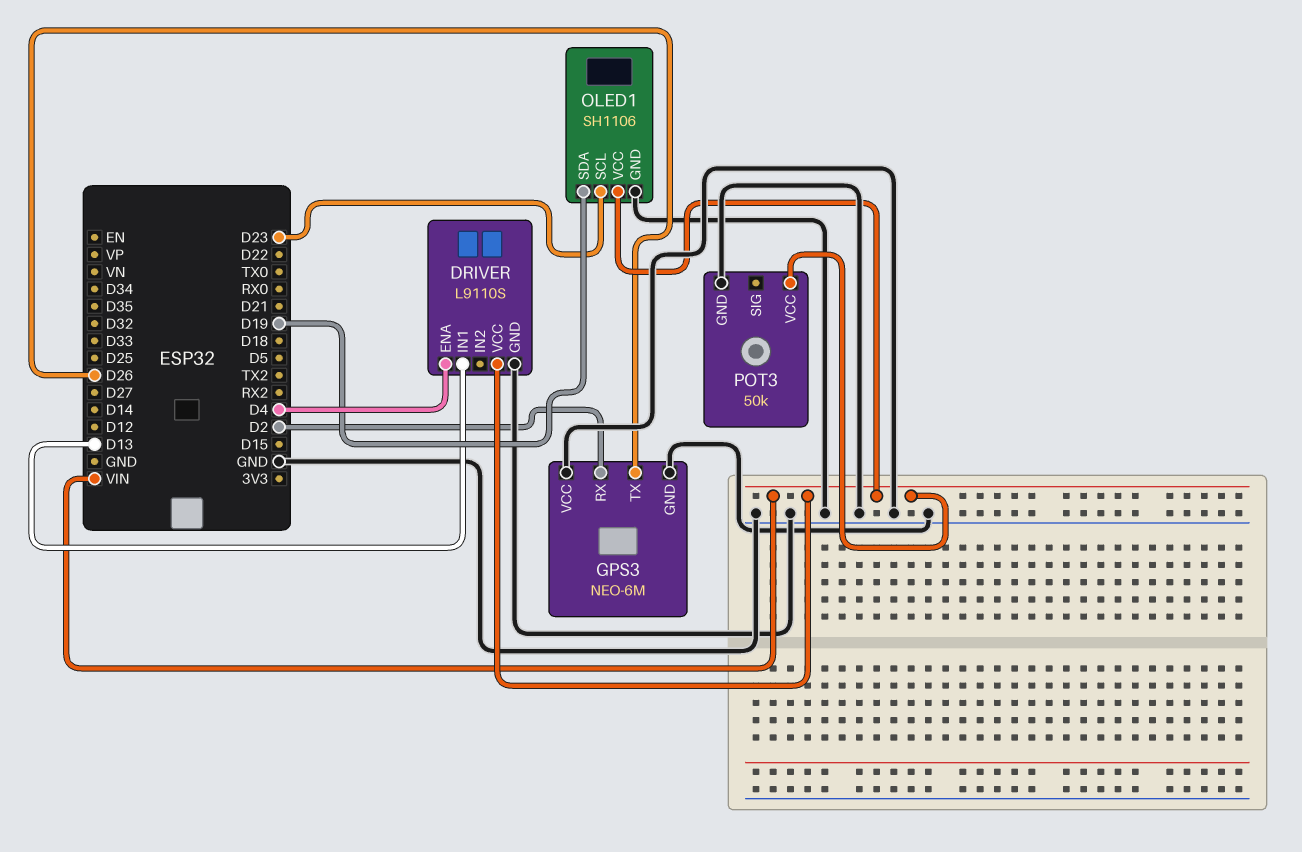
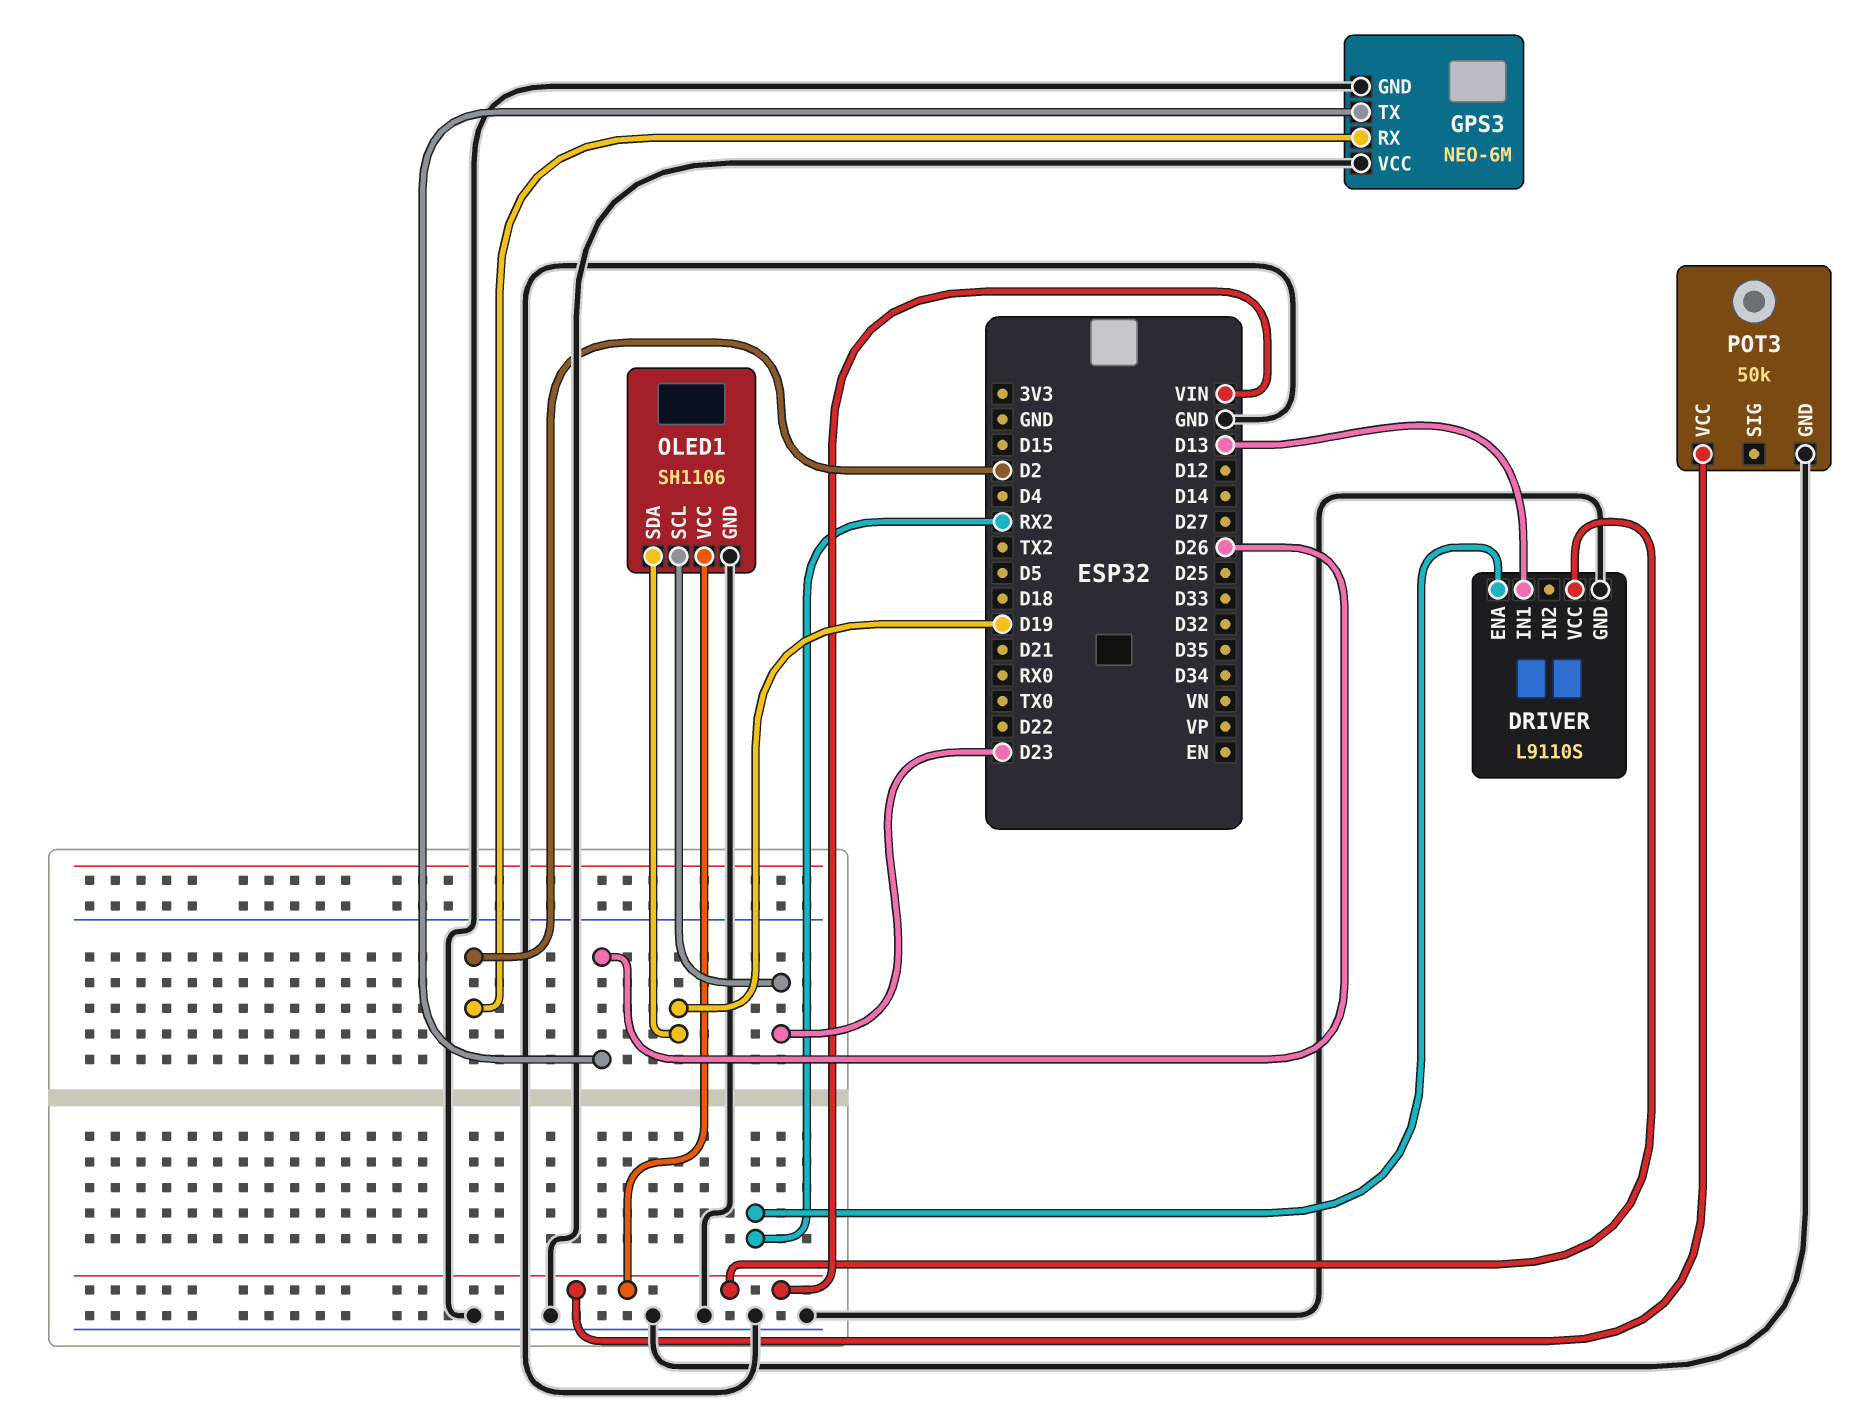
DRIVER pin ENA: D4 -> RX2

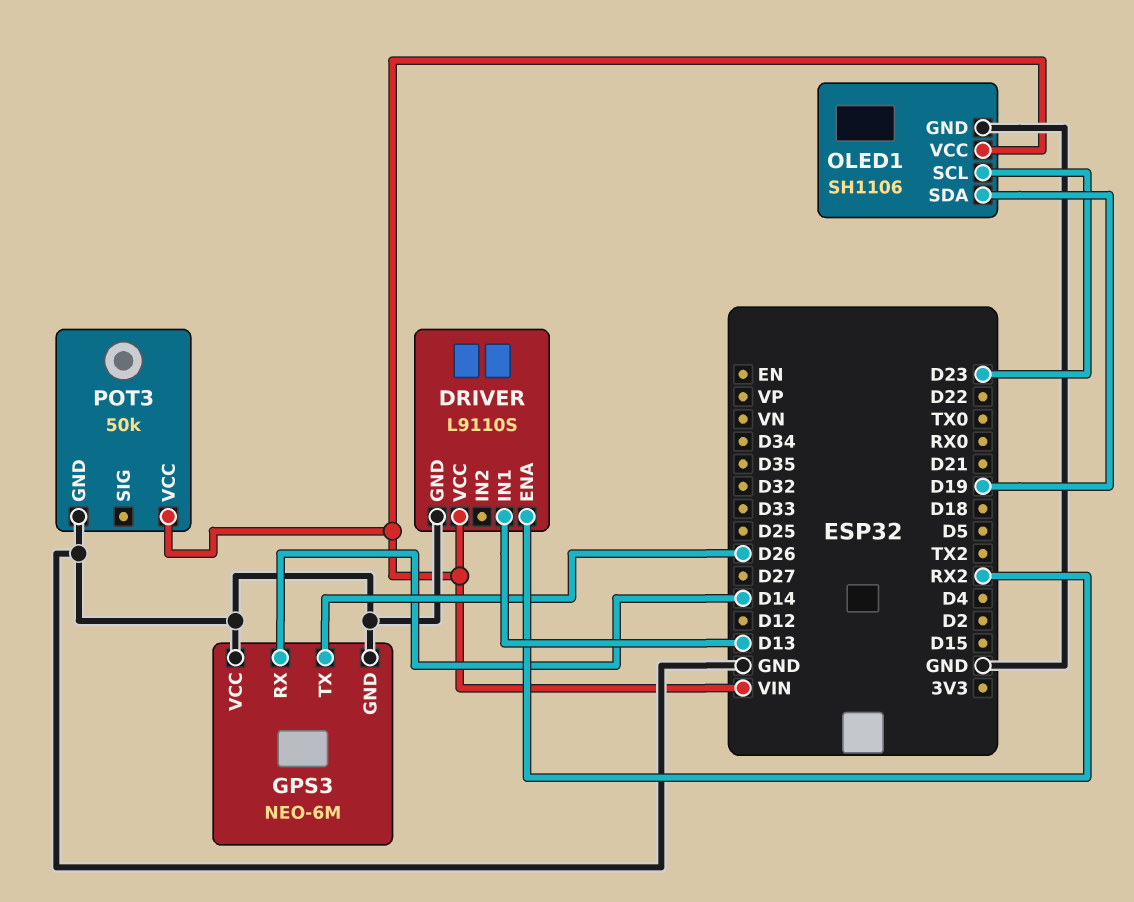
GPS3 pin RX: D2 -> D14

